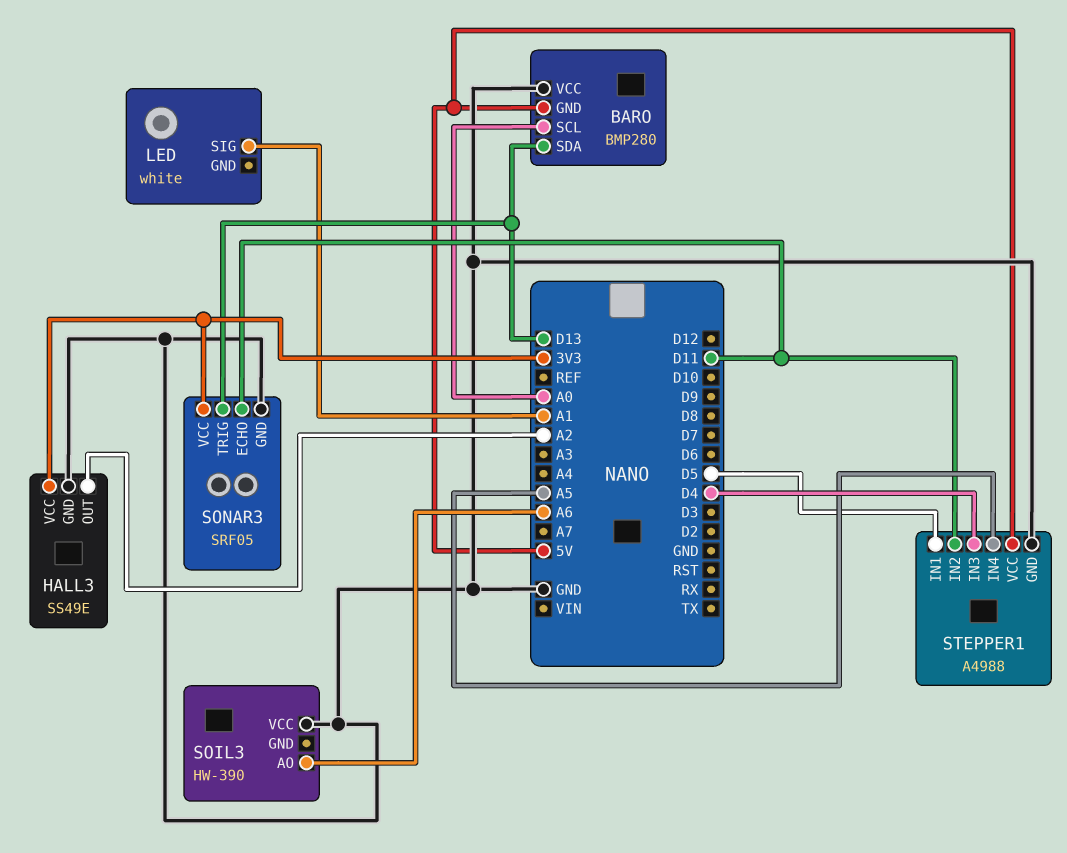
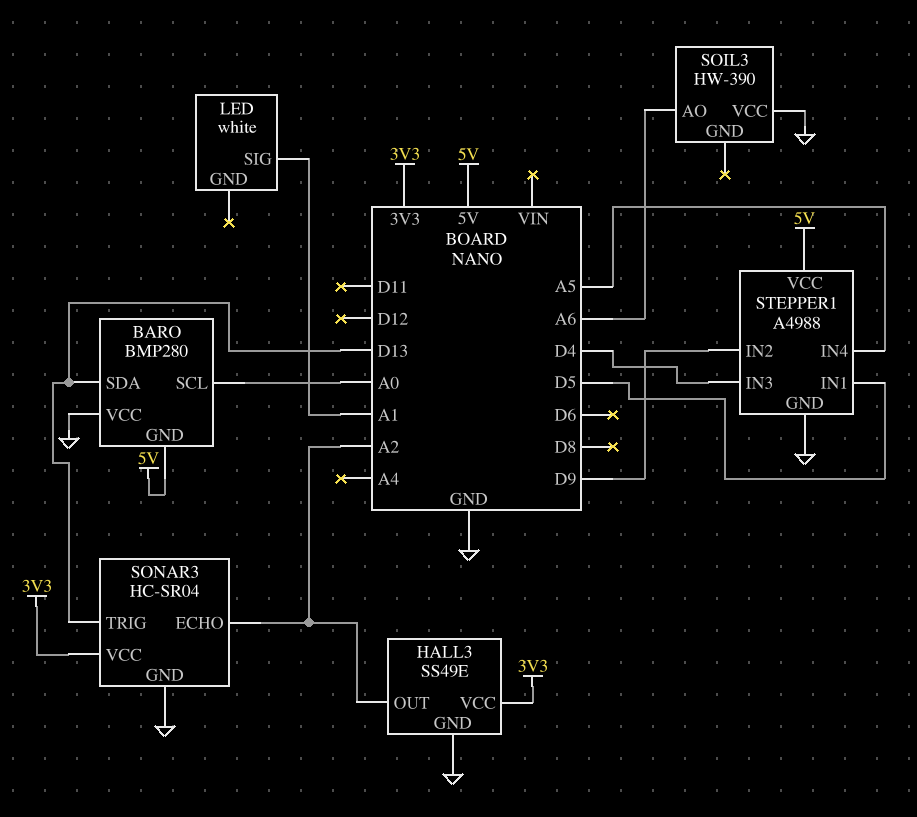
SONAR3: SRF05 -> HC-SR04
SONAR3 pin ECHO: D11 -> A2
STEPPER1 pin IN2: D11 -> D9

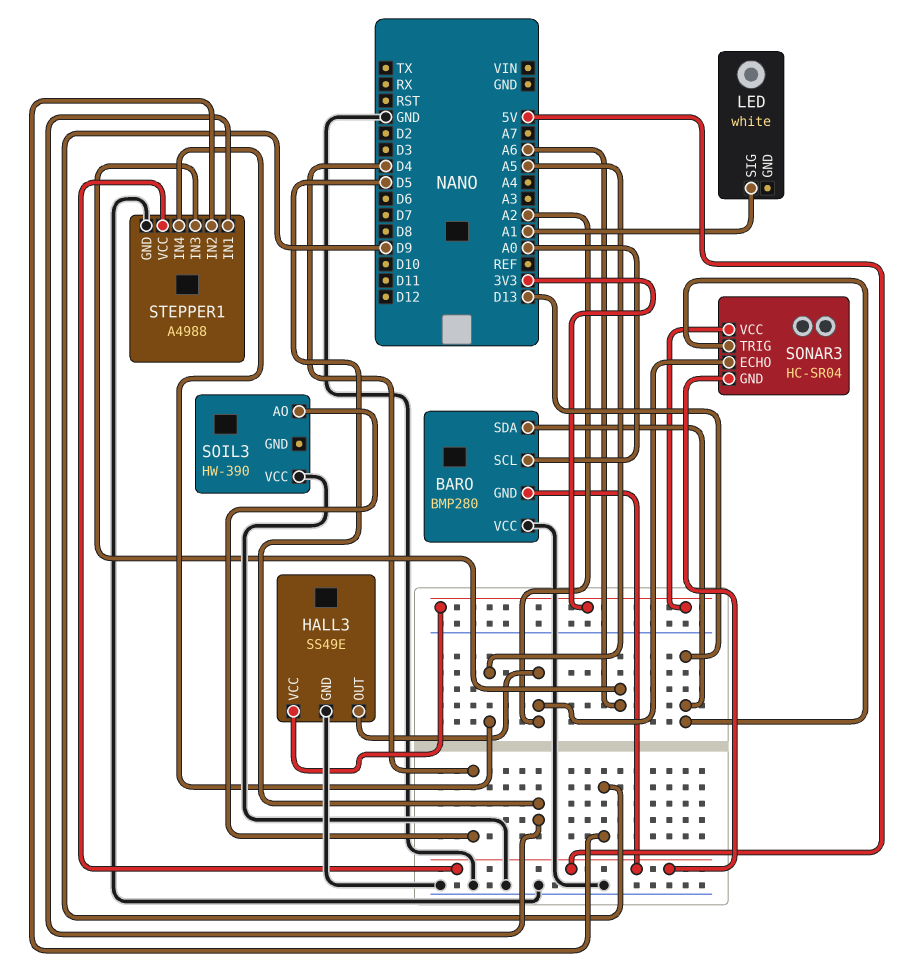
SOIL3 pin AO: A6 -> D4
SONAR3 pin GND: GND -> 5V
STEPPER1 pin IN3: D4 -> A6

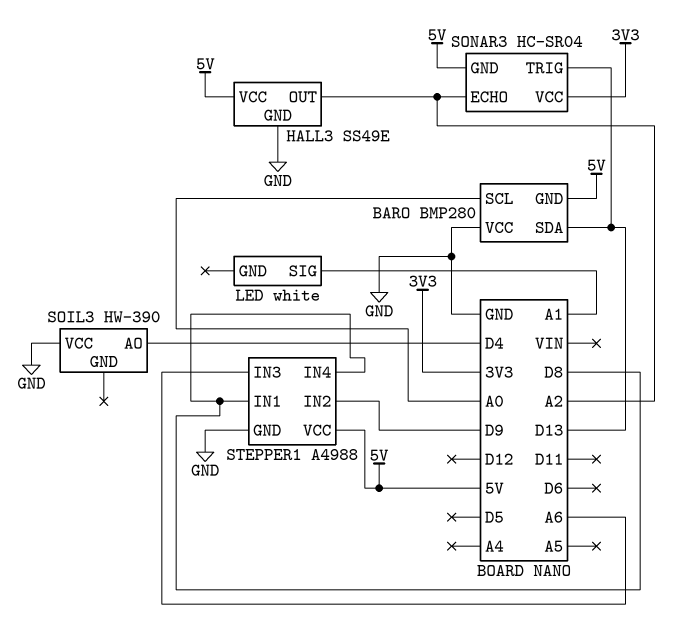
HALL3 pin VCC: 3V3 -> 5V
STEPPER1 pin IN1: D5 -> D8
STEPPER1 pin IN4: A5 -> D8

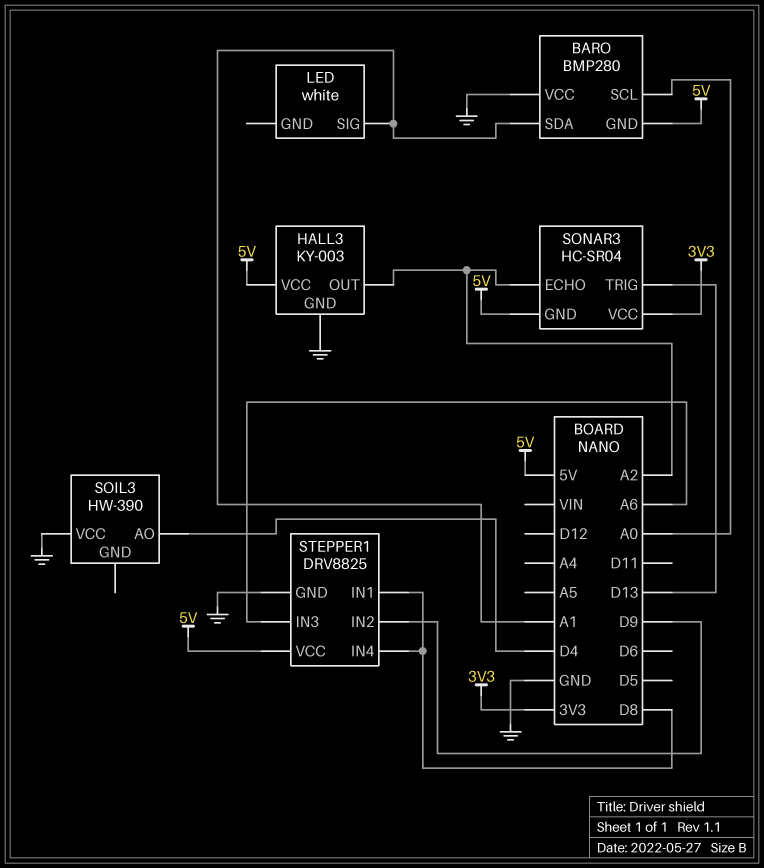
BARO pin SDA: D13 -> A1
HALL3: SS49E -> KY-003
STEPPER1: A4988 -> DRV8825

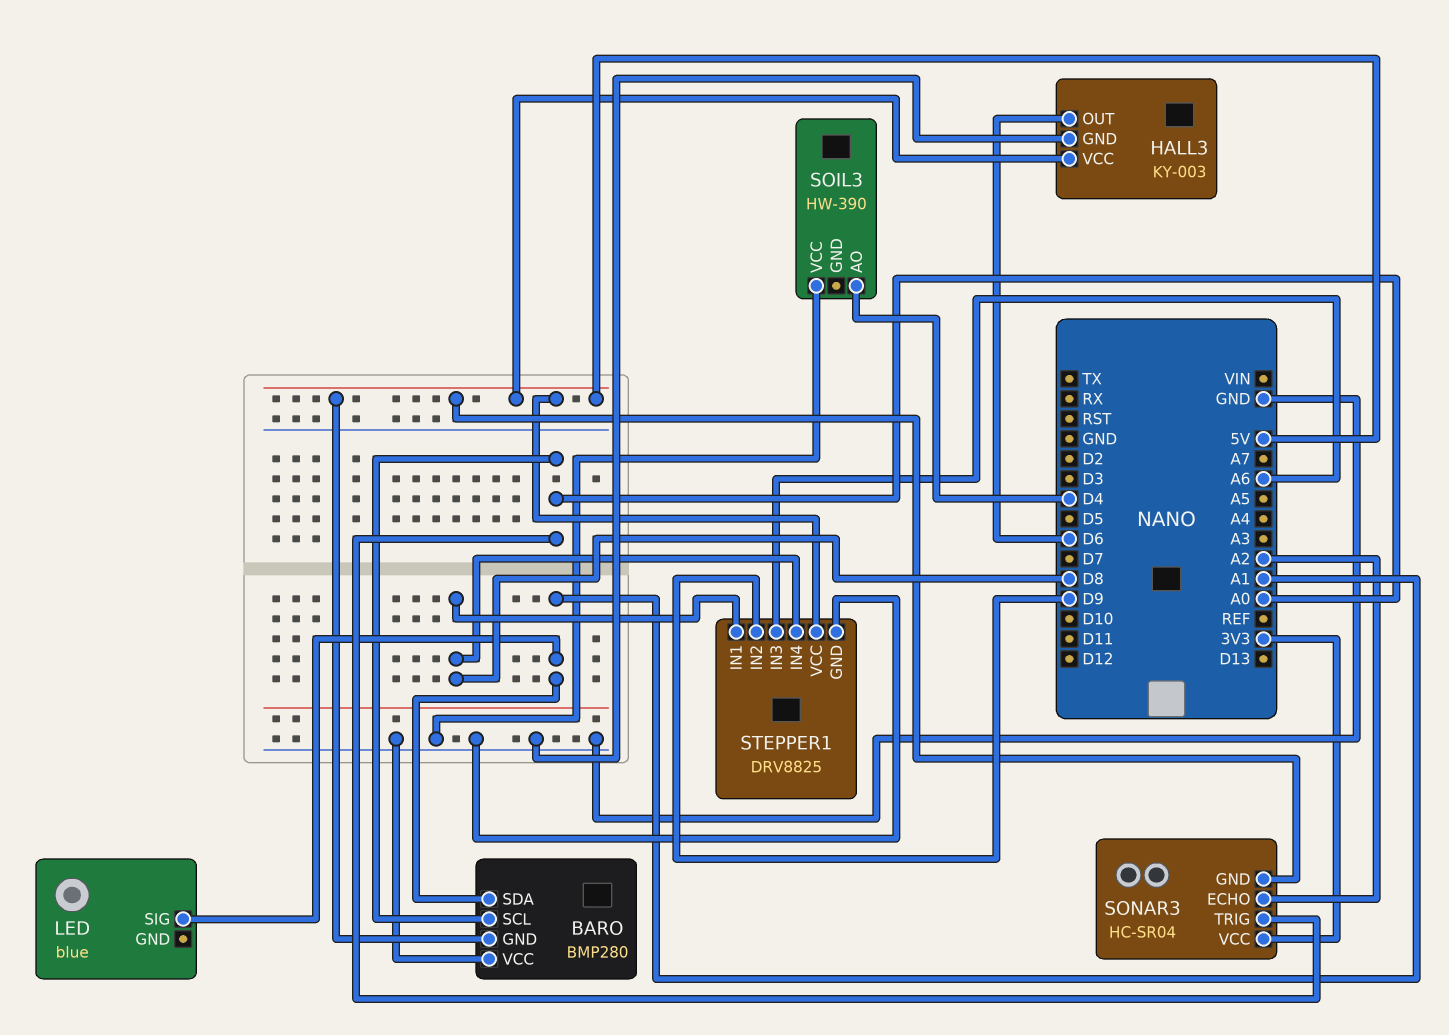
HALL3 pin OUT: A2 -> D6
LED: white -> blue
SONAR3 pin TRIG: D13 -> A0

